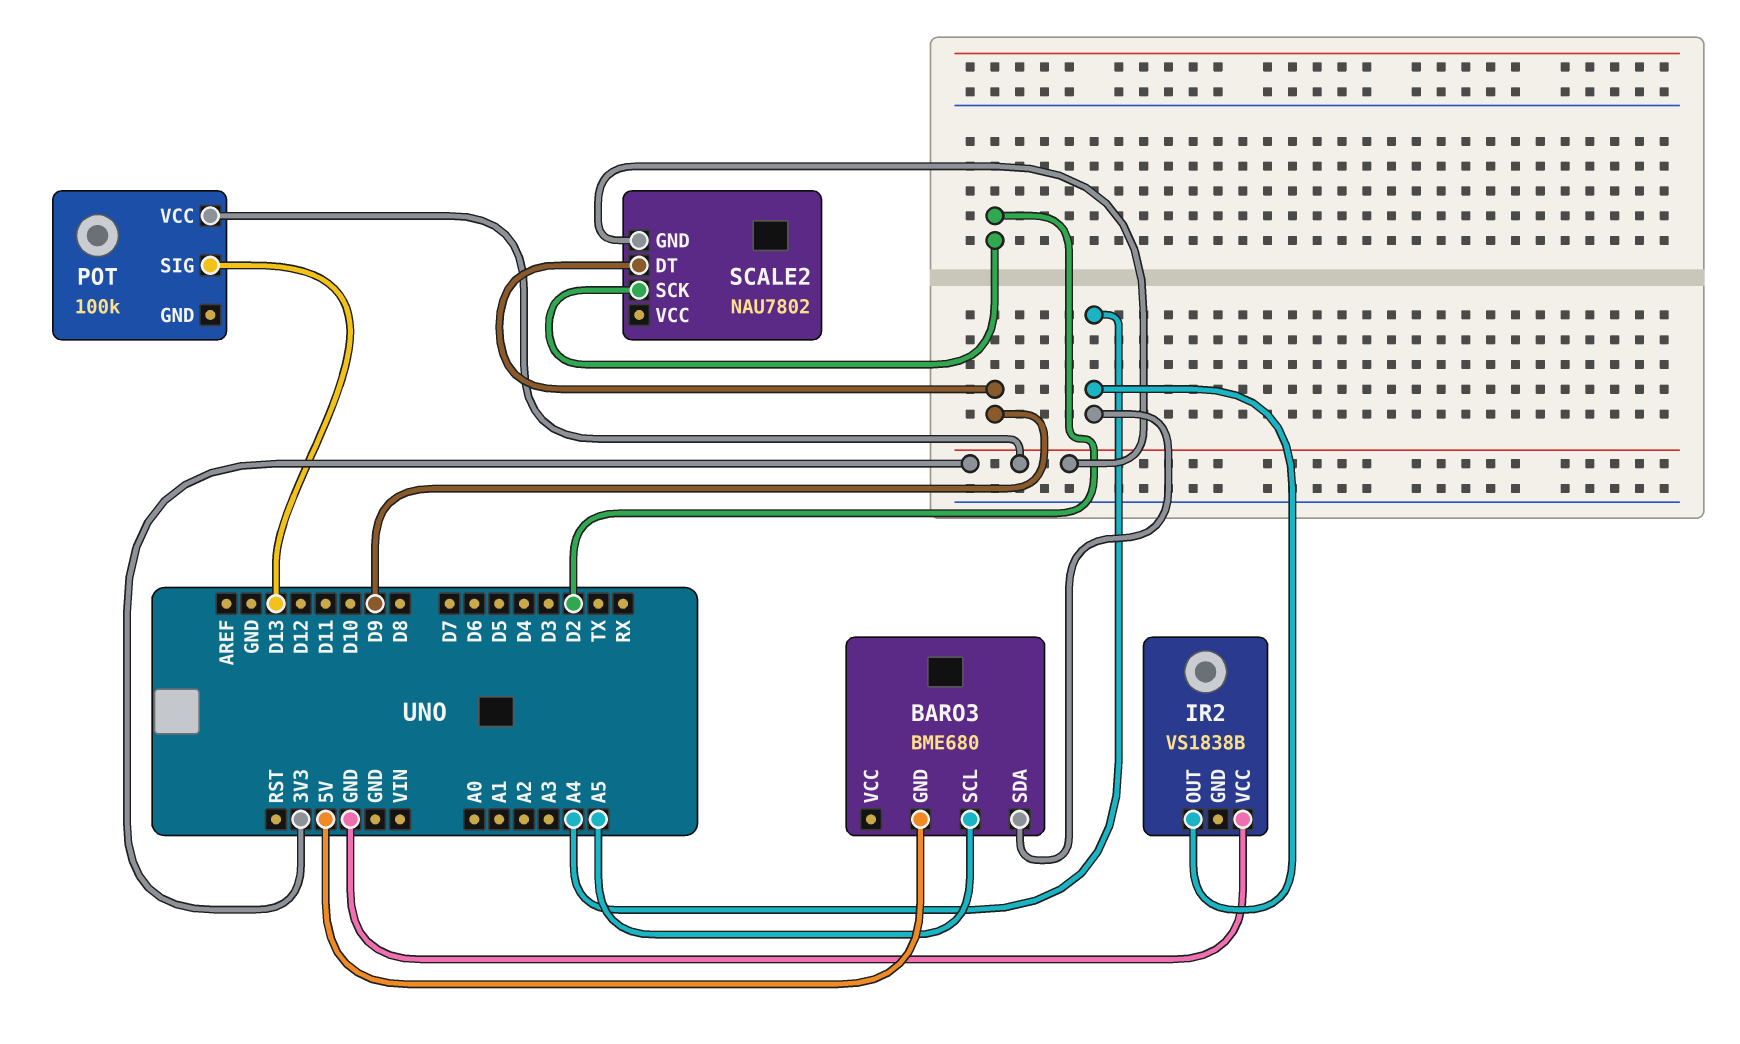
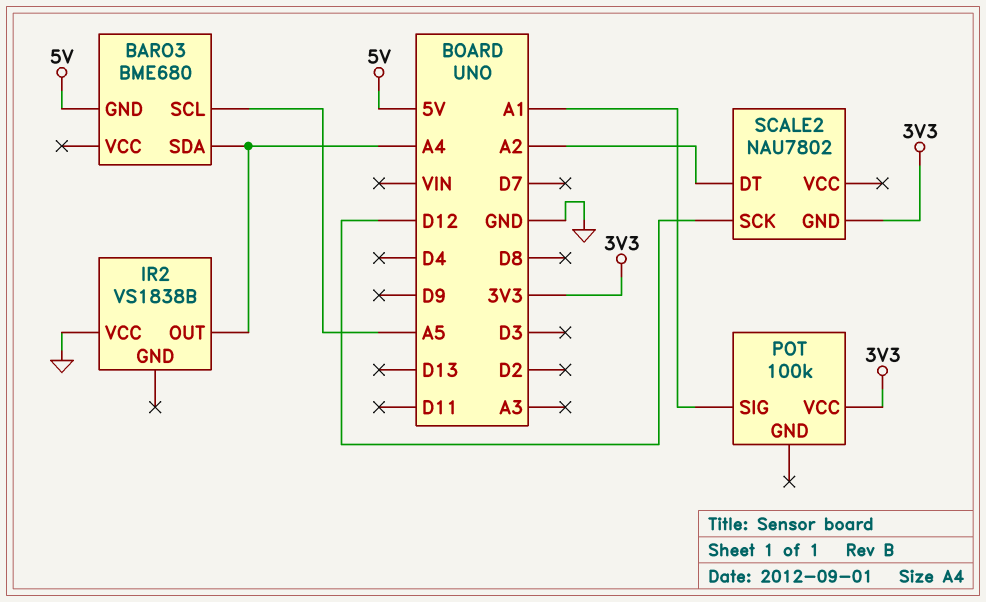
POT pin SIG: D13 -> A1
SCALE2 pin DT: D9 -> A2
SCALE2 pin SCK: D2 -> D12

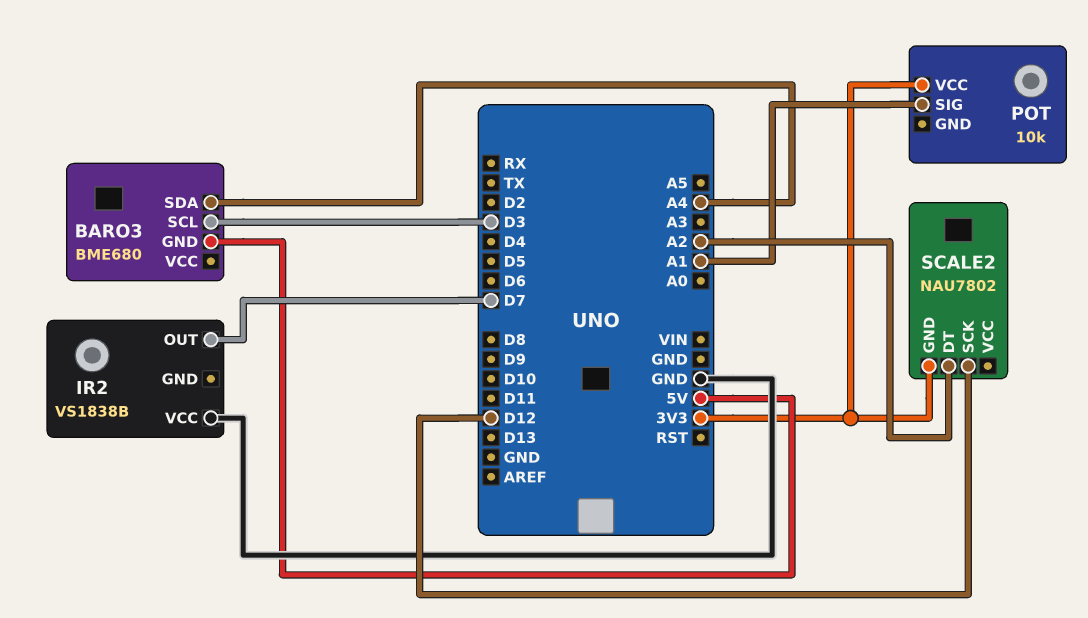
BARO3 pin SCL: A5 -> D3
IR2 pin OUT: A4 -> D7
POT: 100k -> 10k

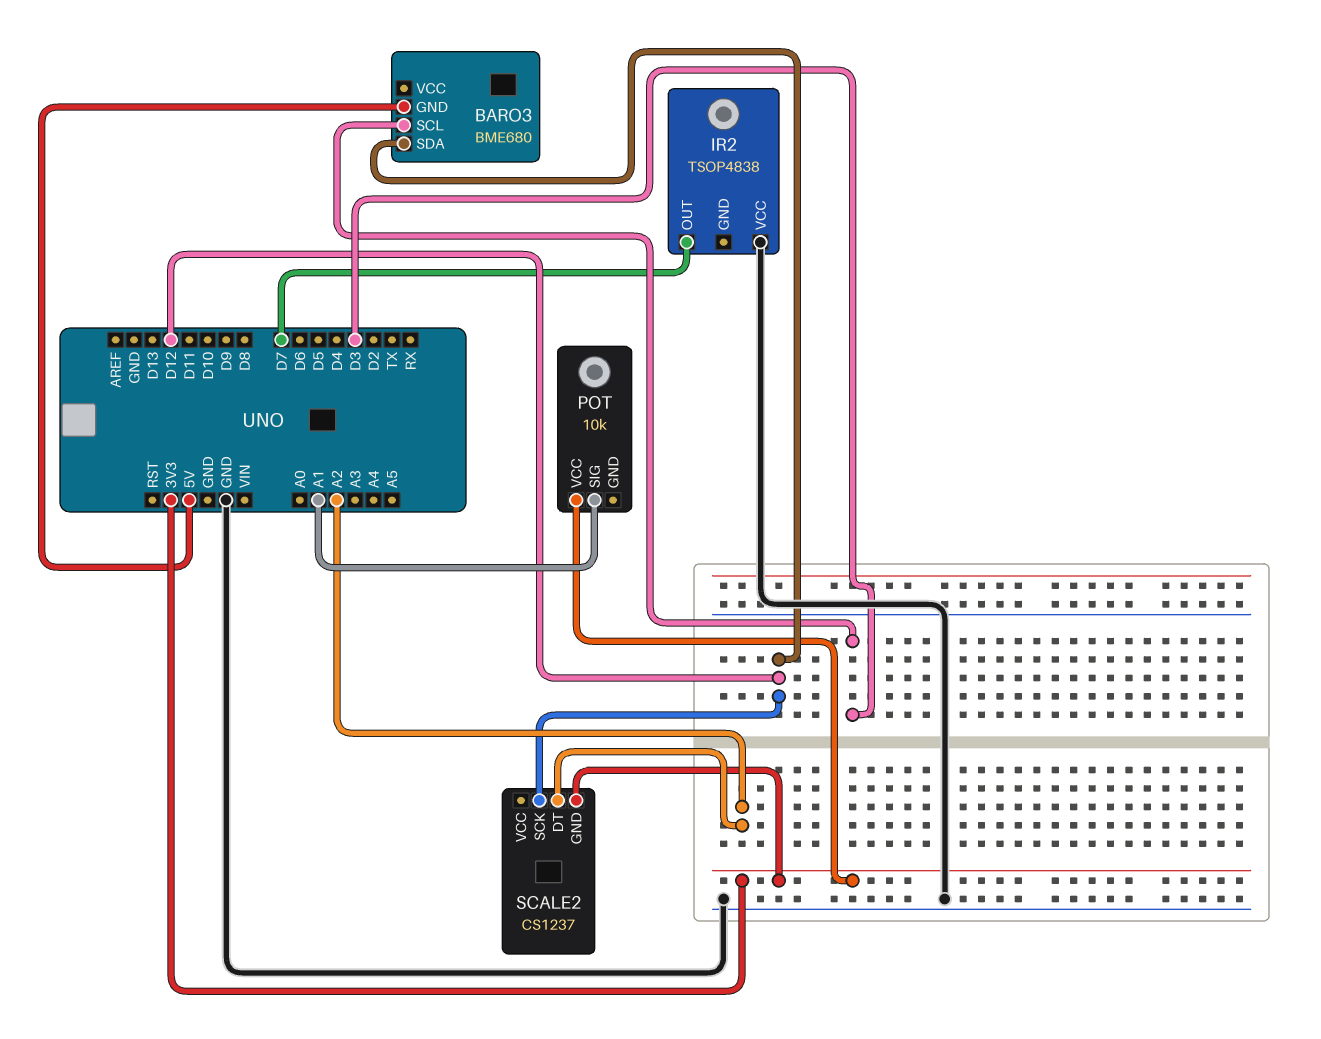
BARO3 pin SDA: A4 -> D12
IR2: VS1838B -> TSOP4838
SCALE2: NAU7802 -> CS1237

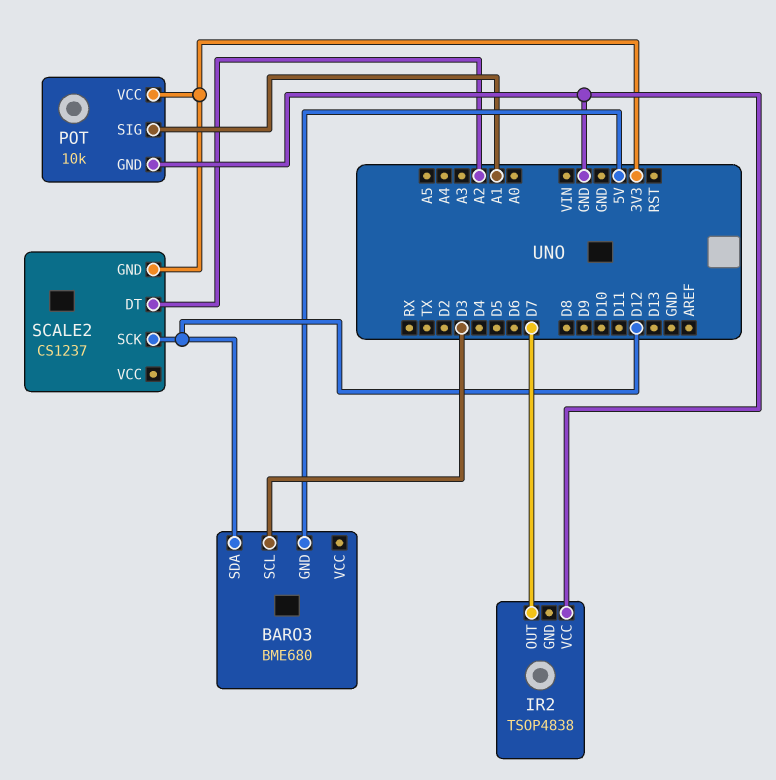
POT pin GND: none -> GND

